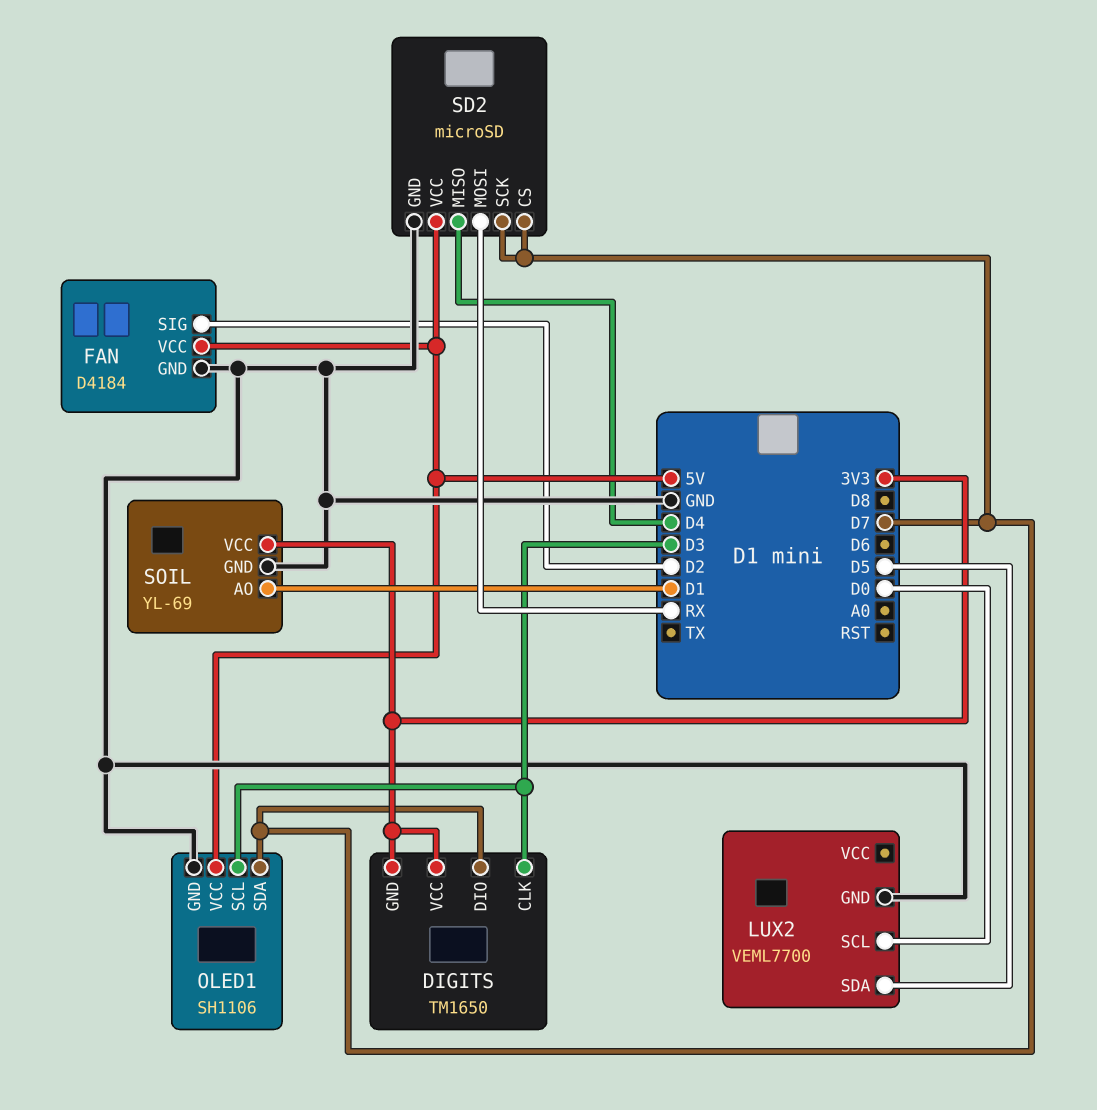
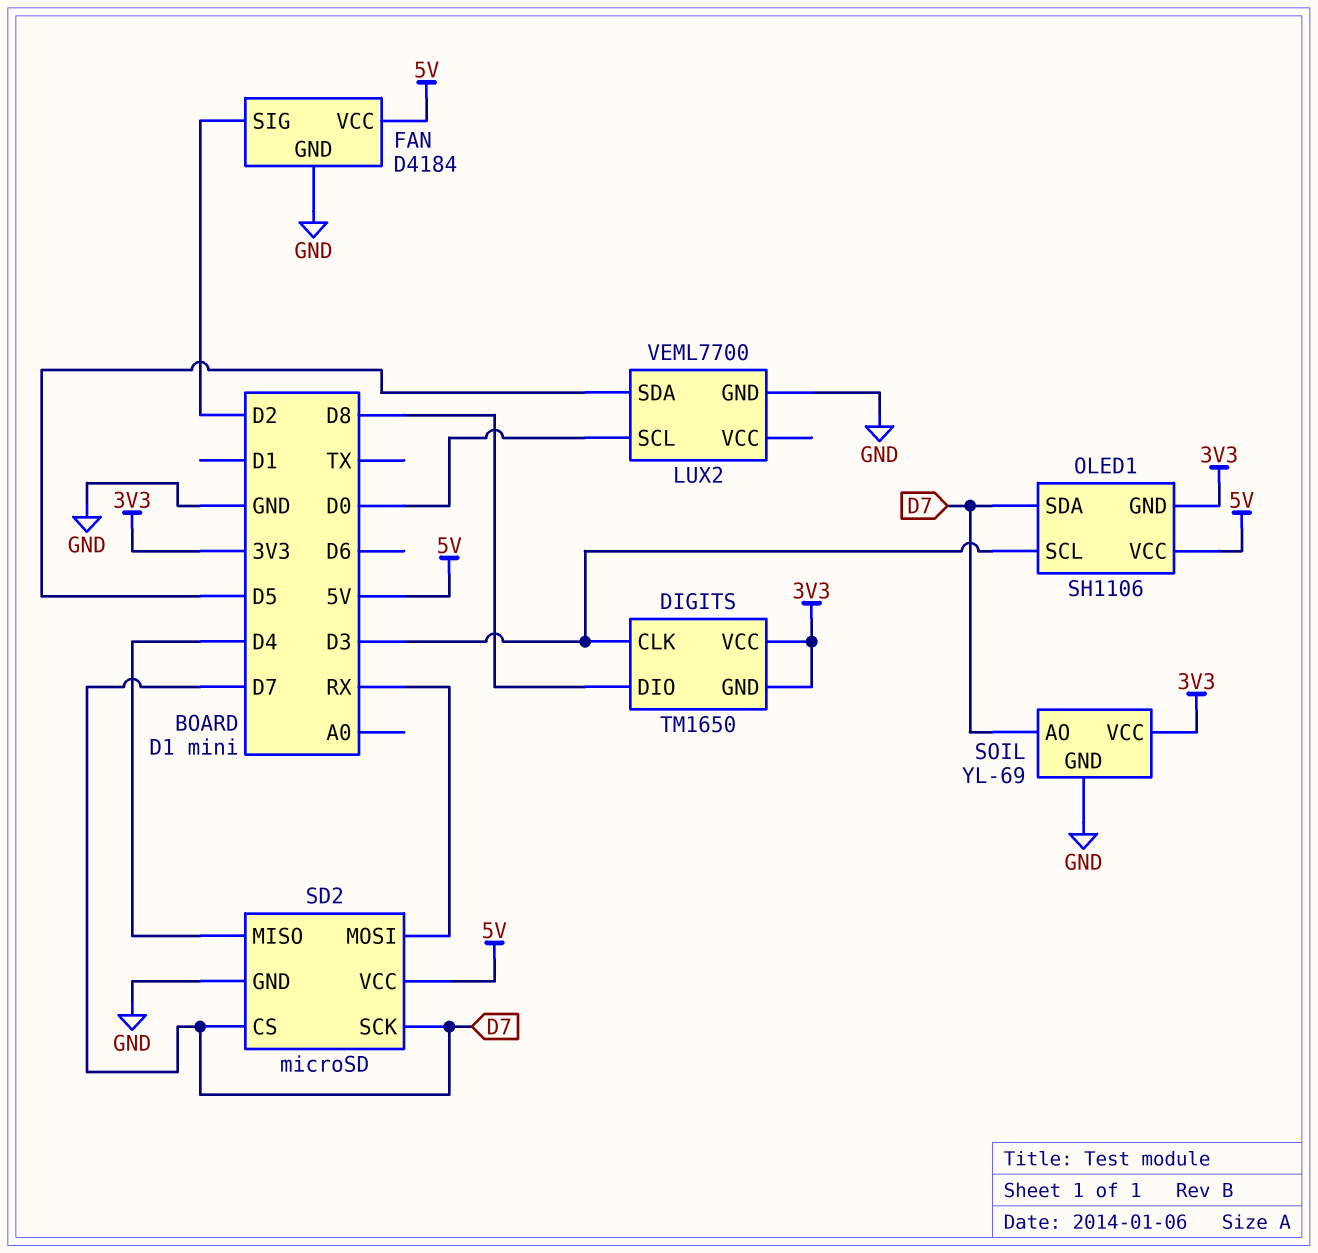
DIGITS pin DIO: D7 -> D8
OLED1 pin GND: GND -> 3V3
SOIL pin AO: D1 -> D7

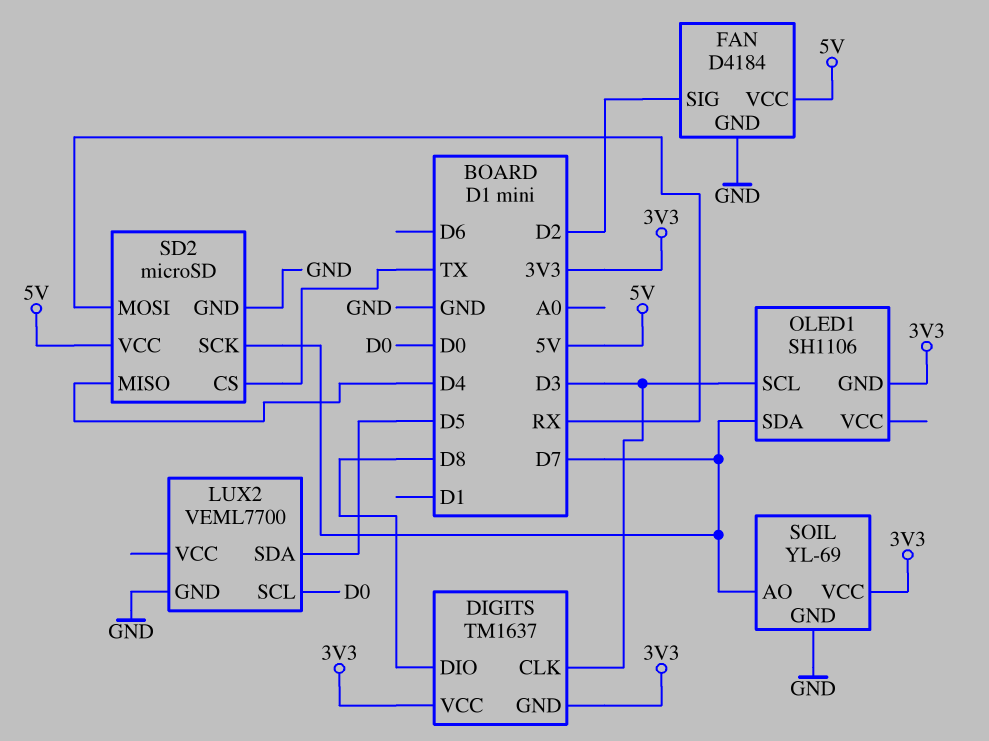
DIGITS: TM1650 -> TM1637
OLED1 pin VCC: 5V -> none
SD2 pin CS: D7 -> TX

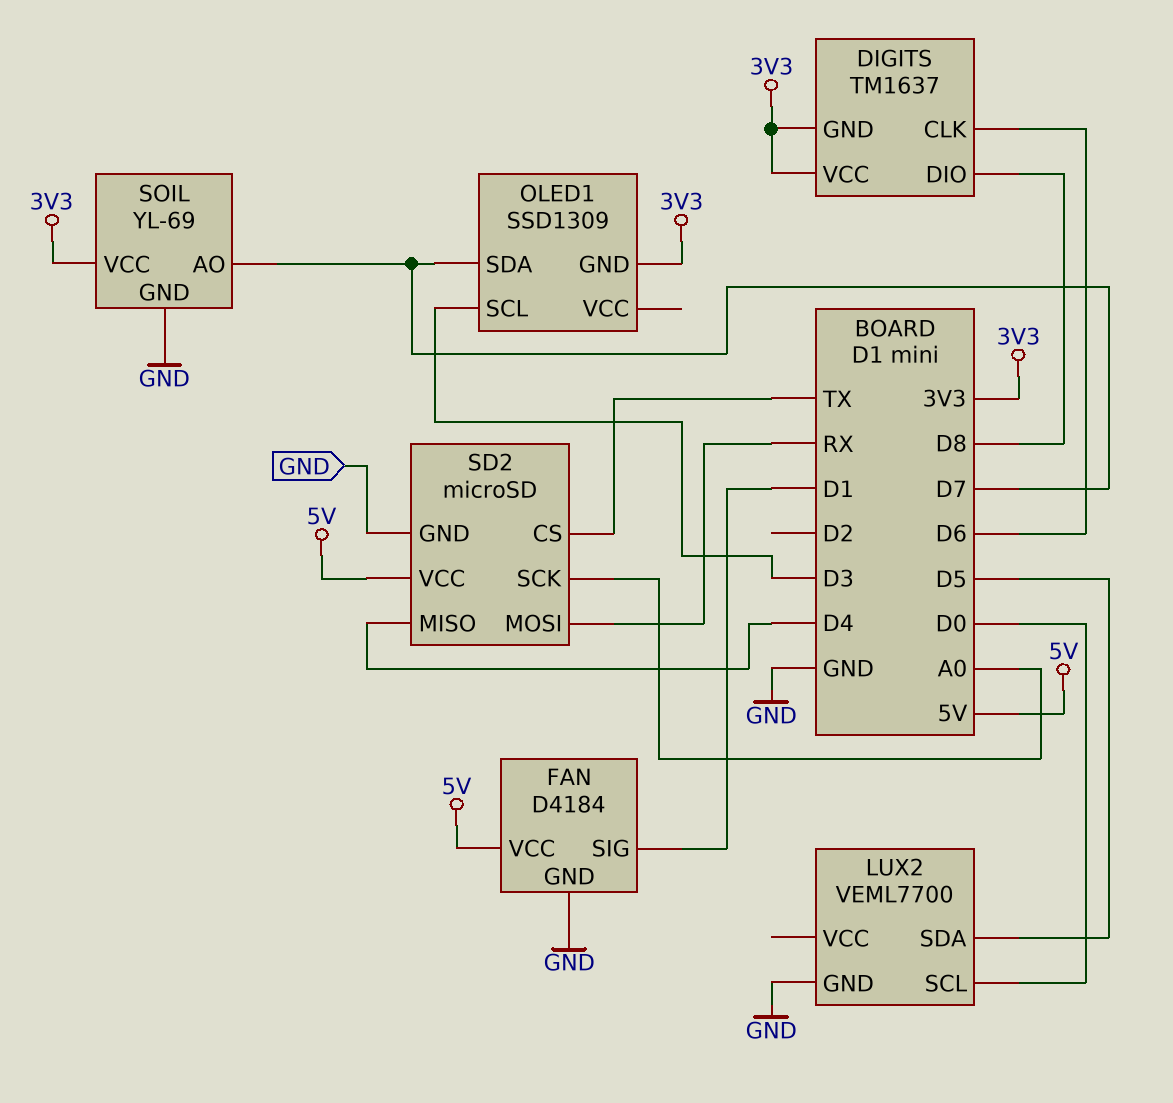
DIGITS pin CLK: D3 -> D6
FAN pin SIG: D2 -> D1
OLED1: SH1106 -> SSD1309
SD2 pin SCK: D7 -> A0

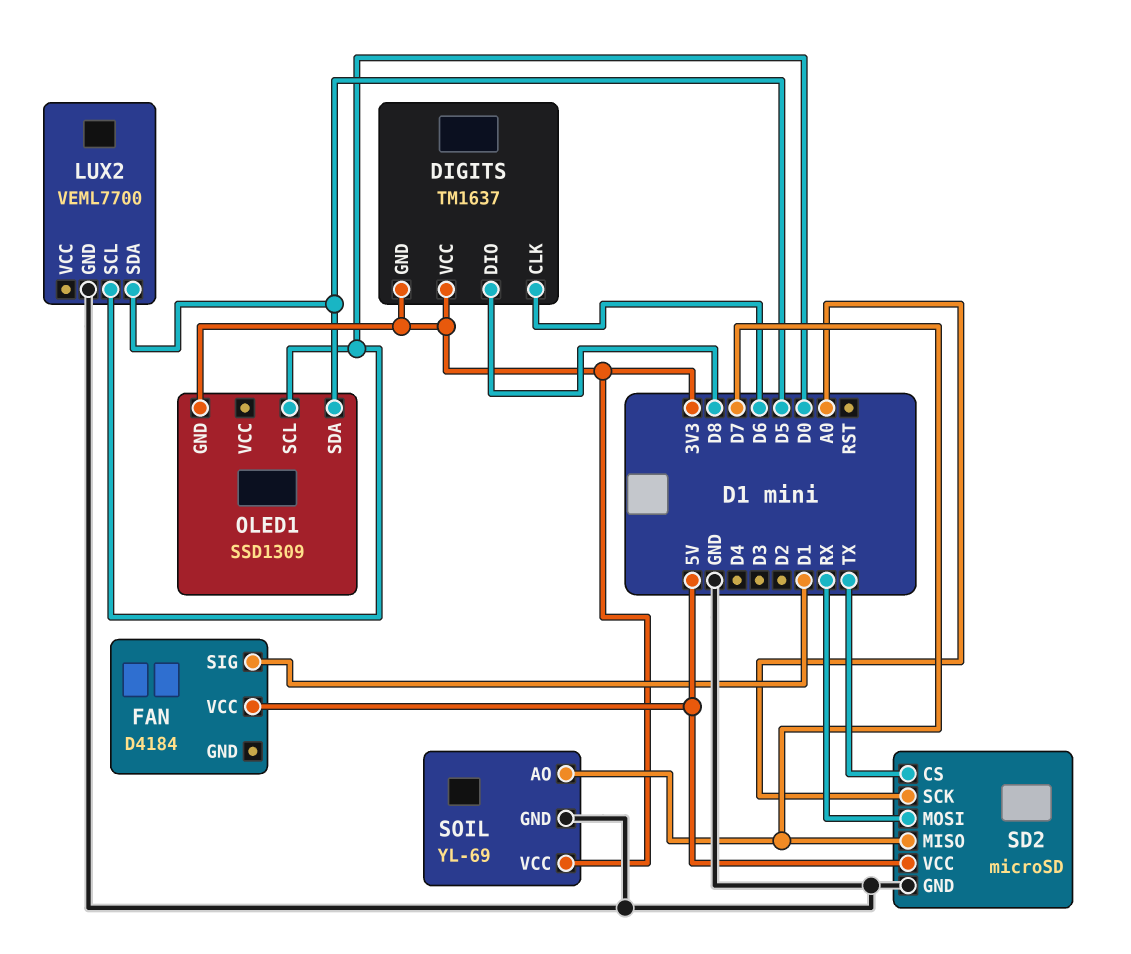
FAN pin GND: GND -> none
OLED1 pin SCL: D3 -> D0
OLED1 pin SDA: D7 -> D5
SD2 pin MISO: D4 -> D7

